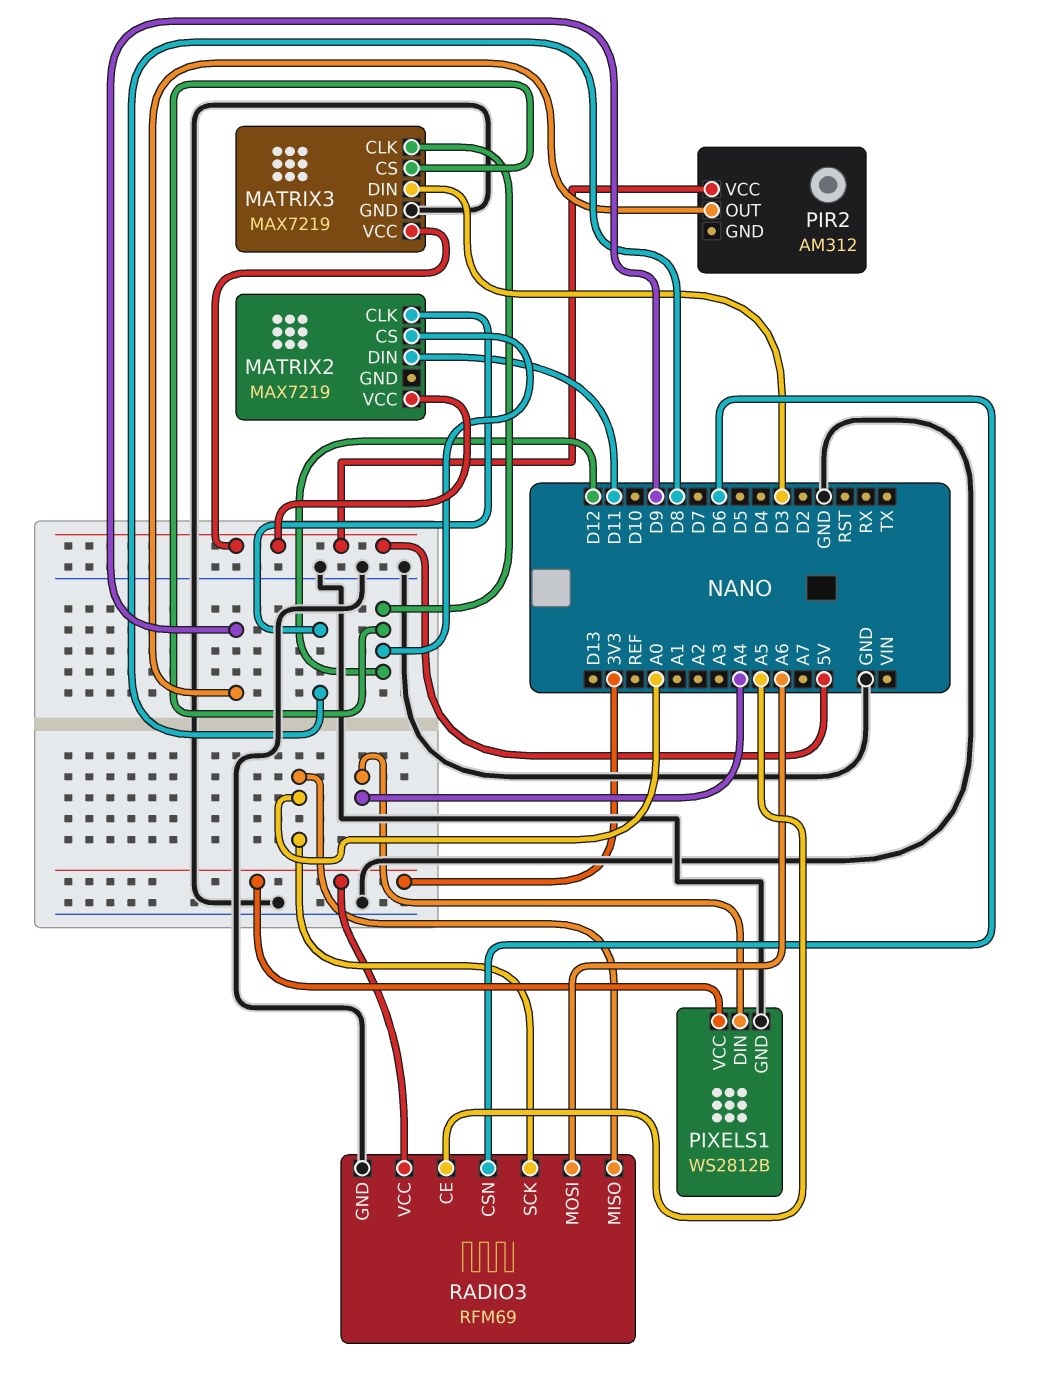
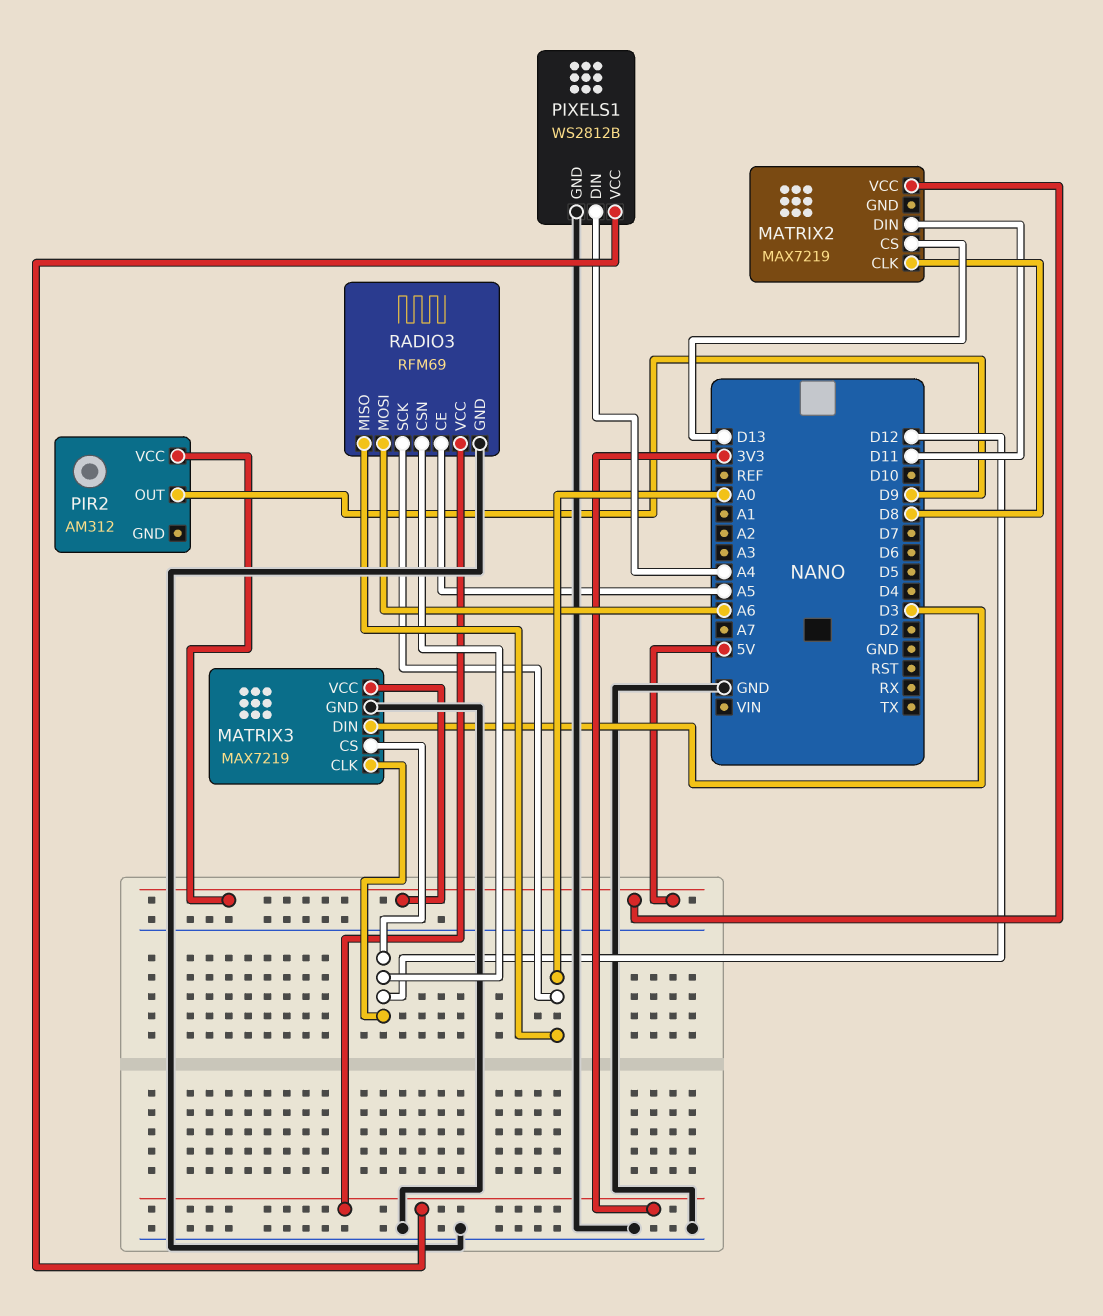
MATRIX2 pin CS: D12 -> D13
RADIO3 pin CSN: D6 -> D12

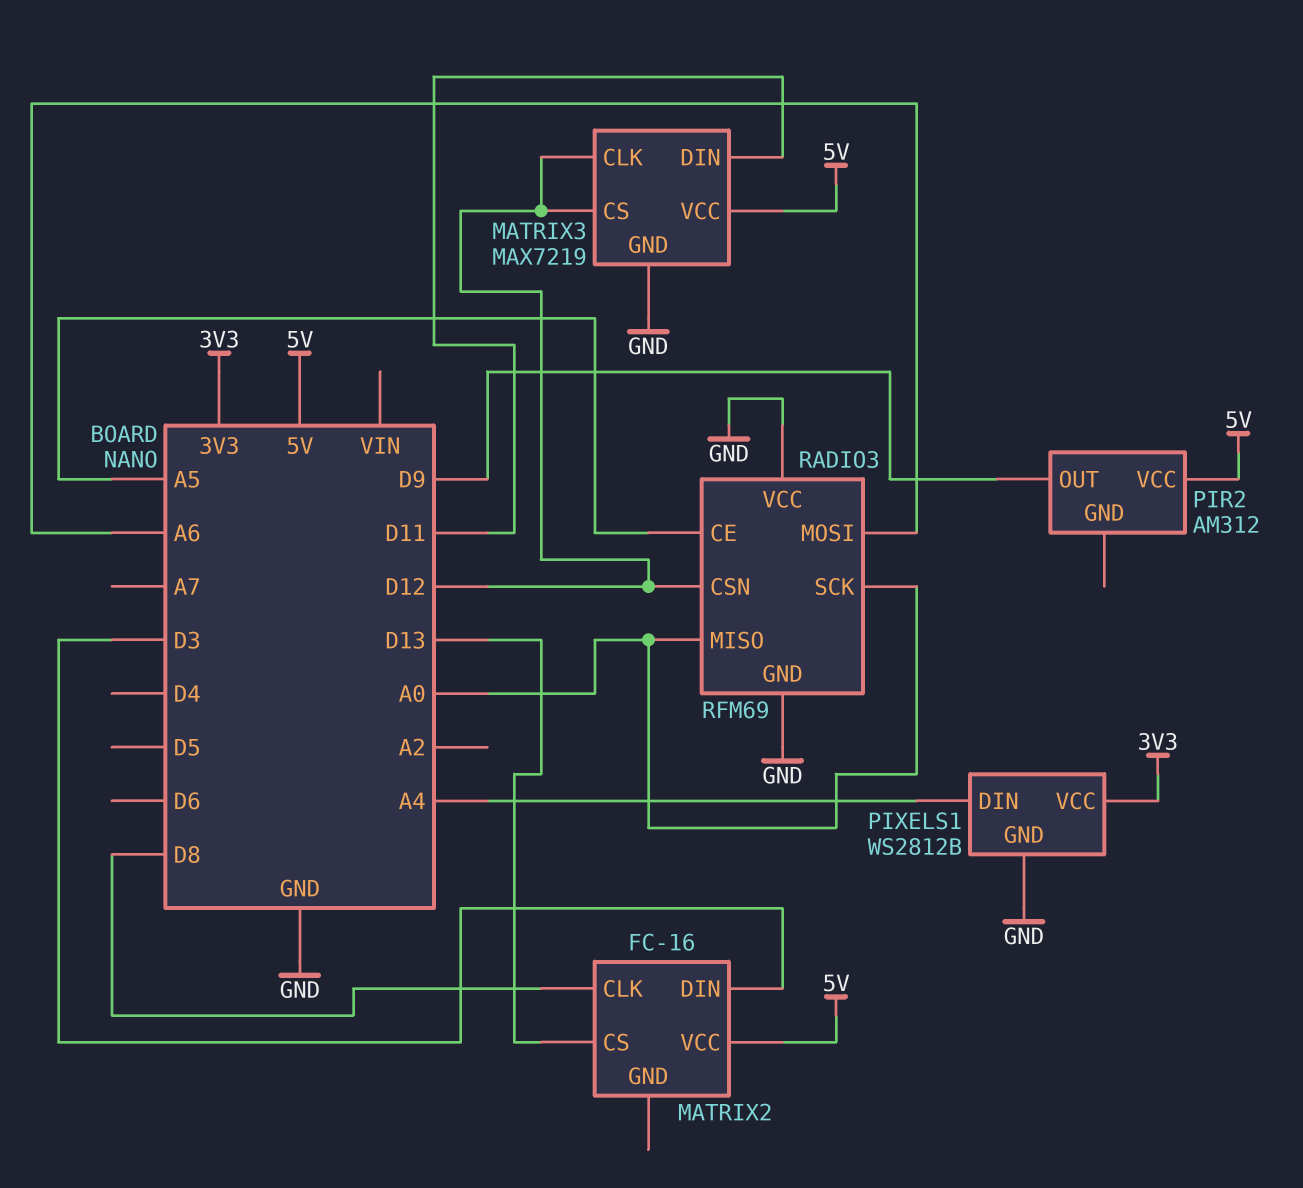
MATRIX2: MAX7219 -> FC-16
MATRIX2 pin DIN: D11 -> D3
MATRIX3 pin DIN: D3 -> D11
RADIO3 pin VCC: 3V3 -> GND

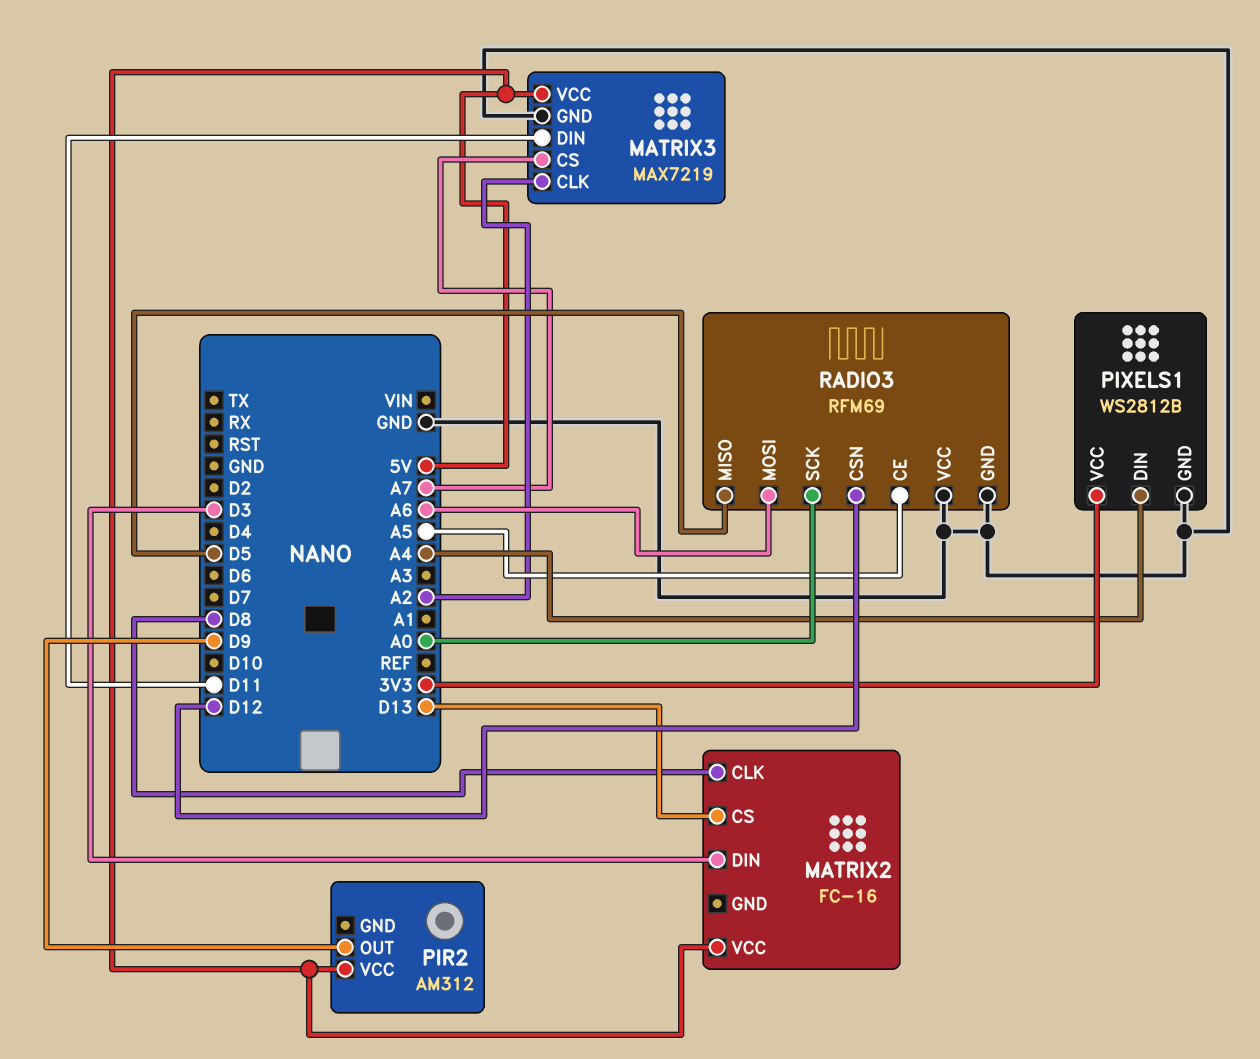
MATRIX3 pin CLK: D12 -> A2
MATRIX3 pin CS: D12 -> A7
RADIO3 pin MISO: A0 -> D5

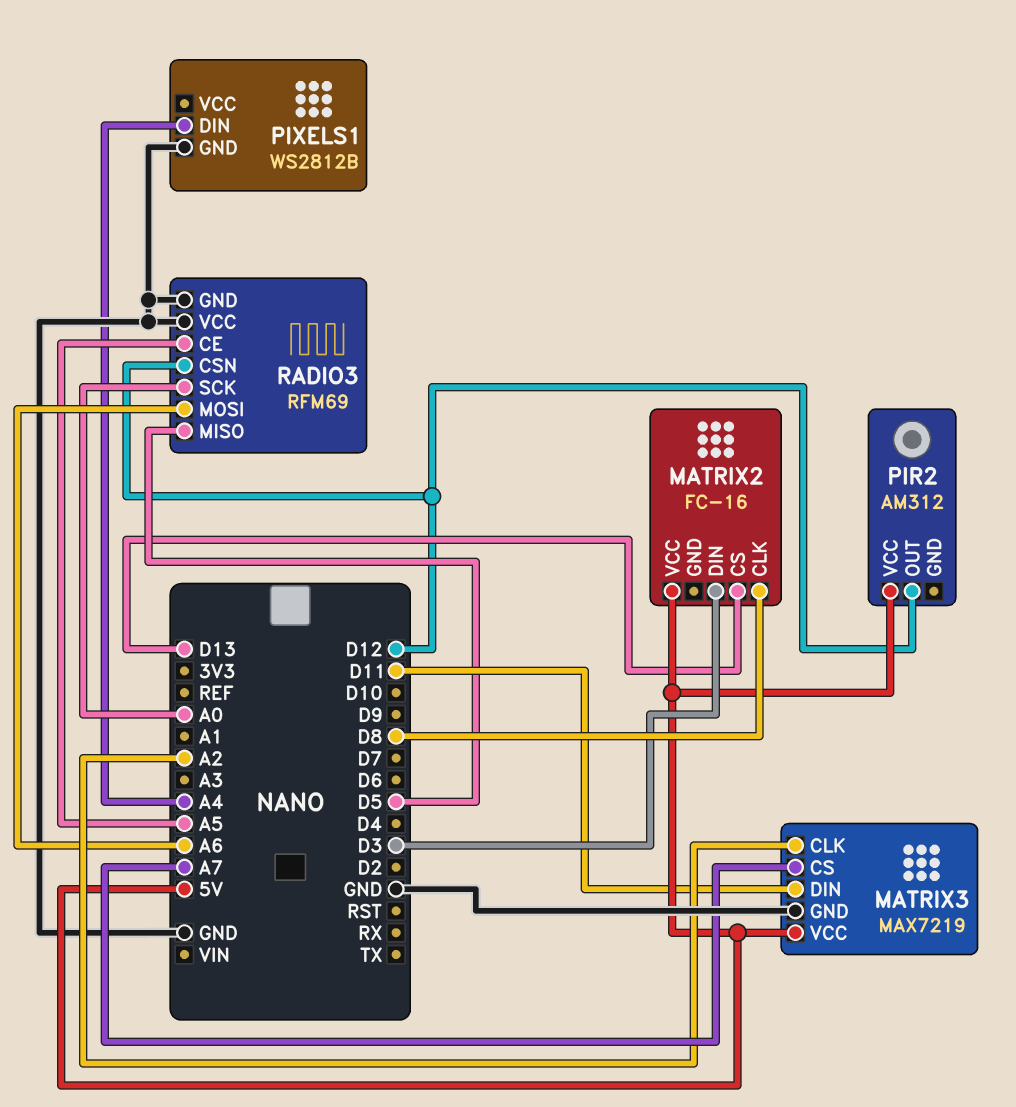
PIR2 pin OUT: D9 -> D12
PIXELS1 pin VCC: 3V3 -> none

